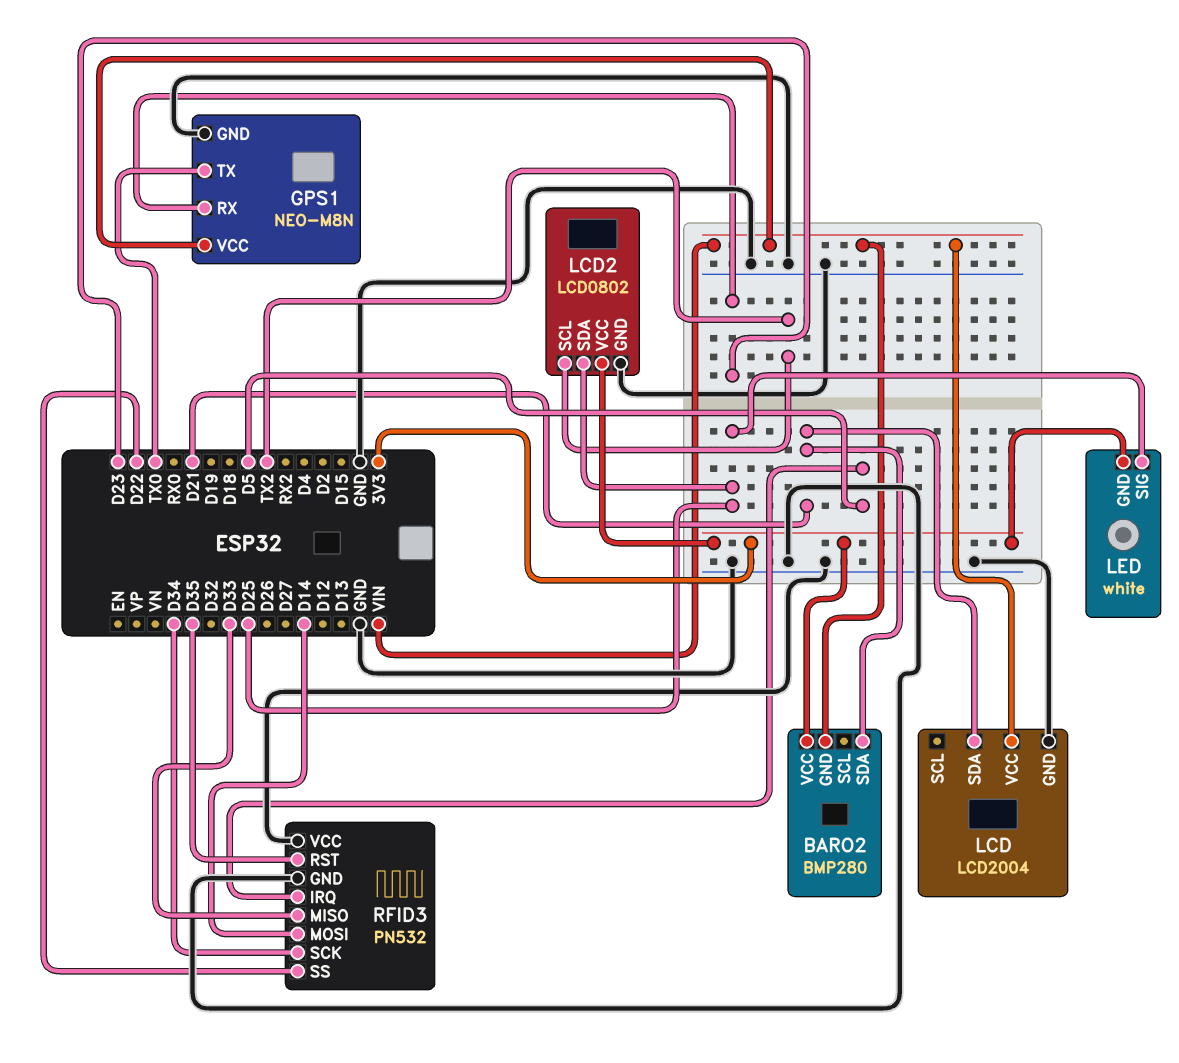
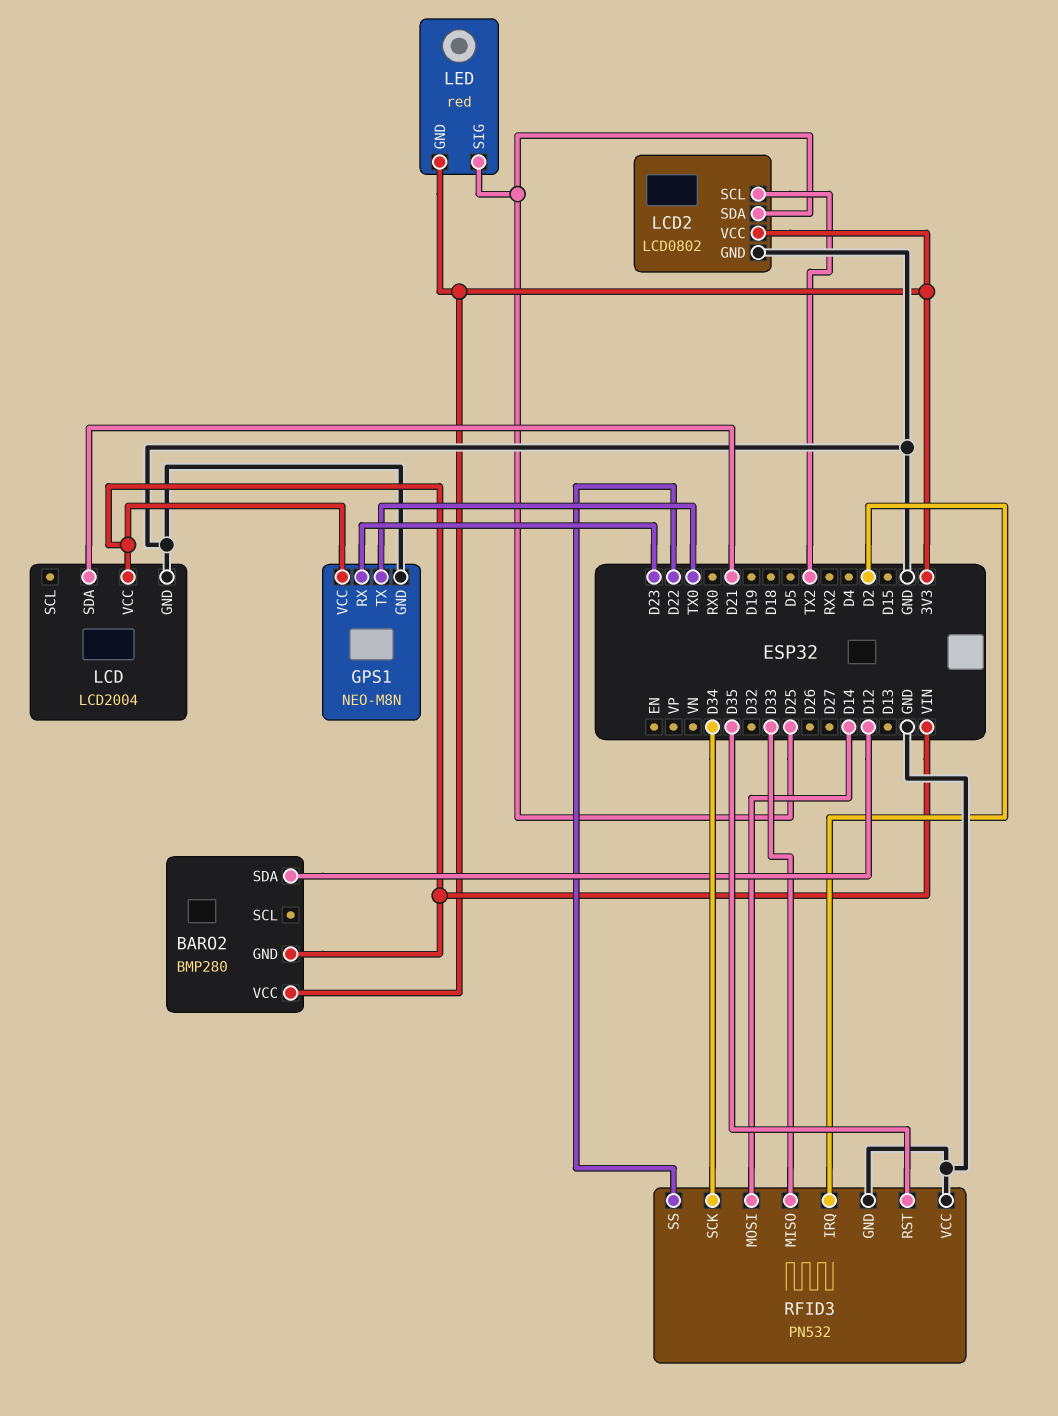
BARO2 pin SDA: D21 -> D12
LED: white -> red
RFID3 pin IRQ: D5 -> D2

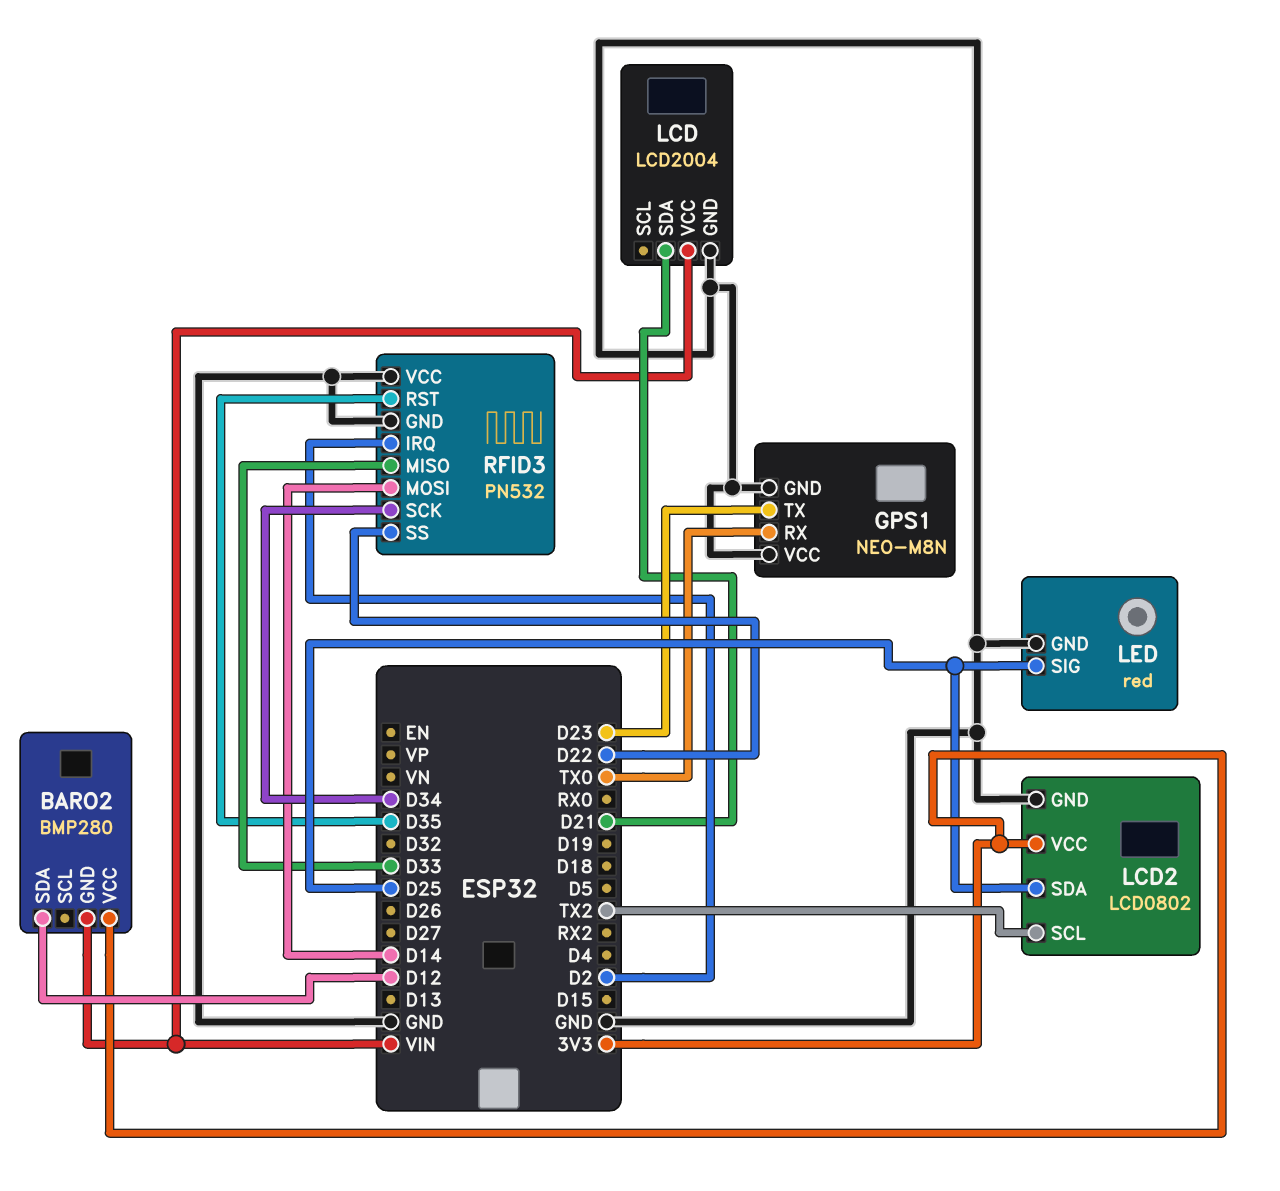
GPS1 pin RX: D23 -> TX0
GPS1 pin TX: TX0 -> D23
GPS1 pin VCC: VIN -> GND
LED pin GND: 3V3 -> GND

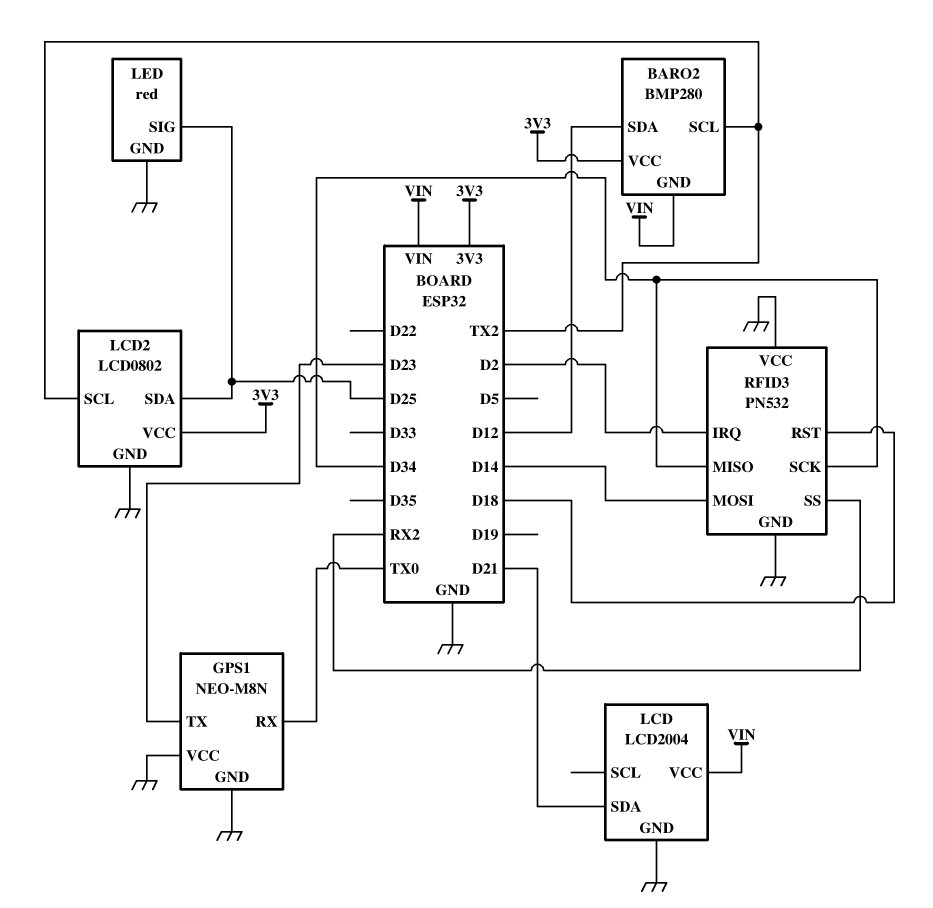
BARO2 pin SCL: none -> TX2
RFID3 pin MISO: D33 -> D34
RFID3 pin RST: D35 -> D18
RFID3 pin SS: D22 -> RX2

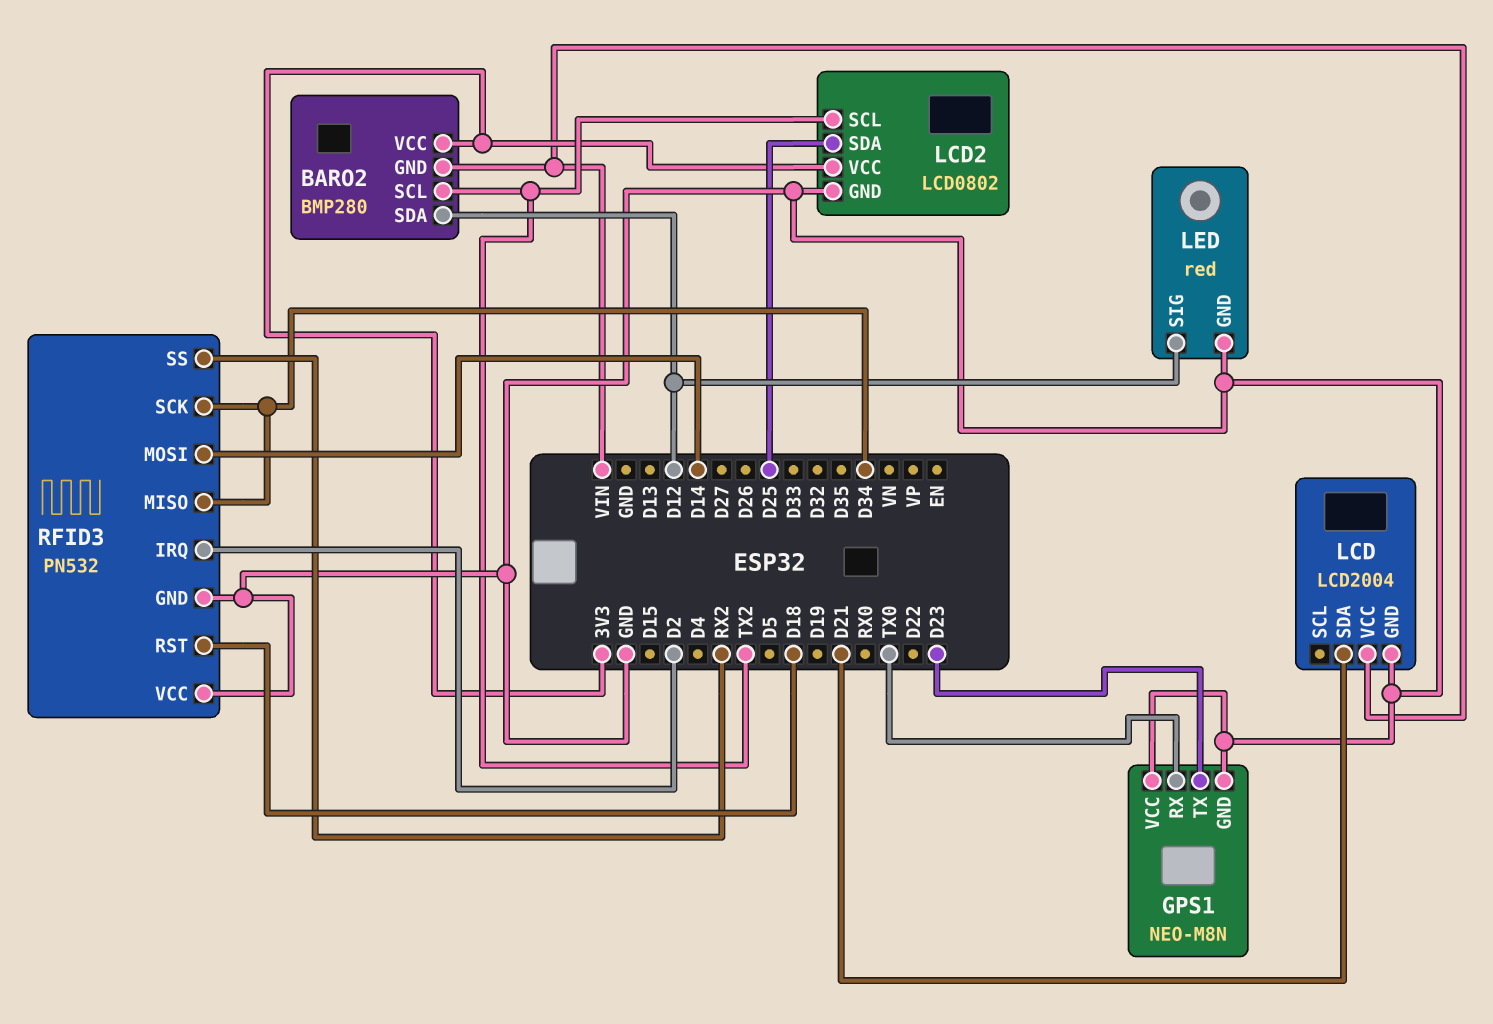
LED pin SIG: D25 -> D12

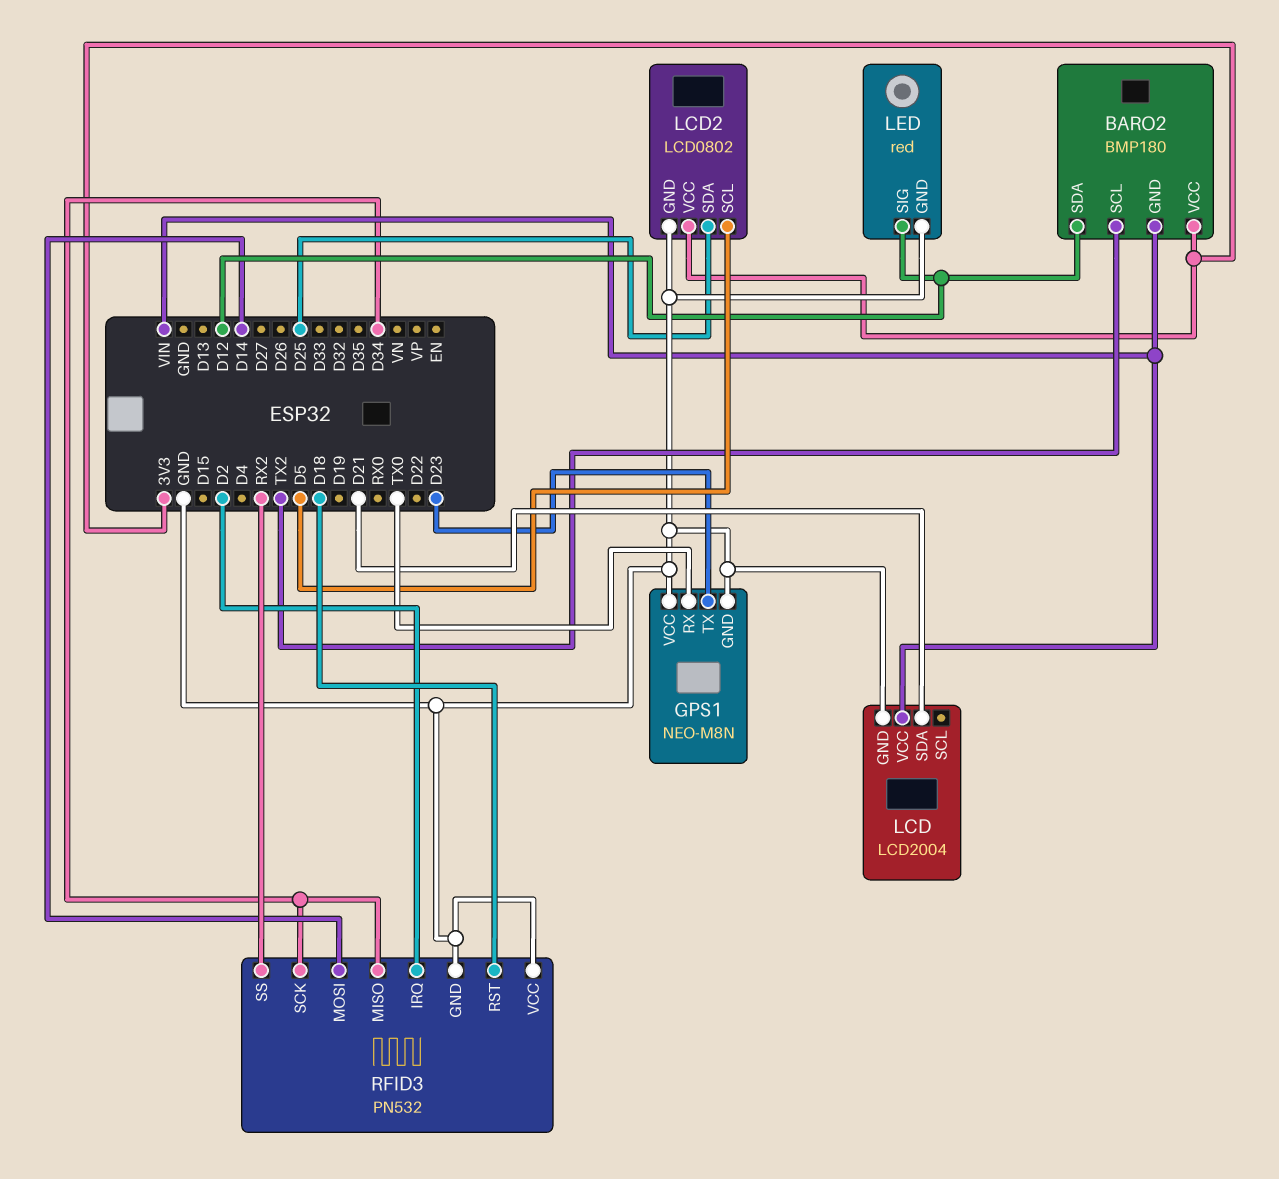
BARO2: BMP280 -> BMP180
LCD2 pin SCL: TX2 -> D5

